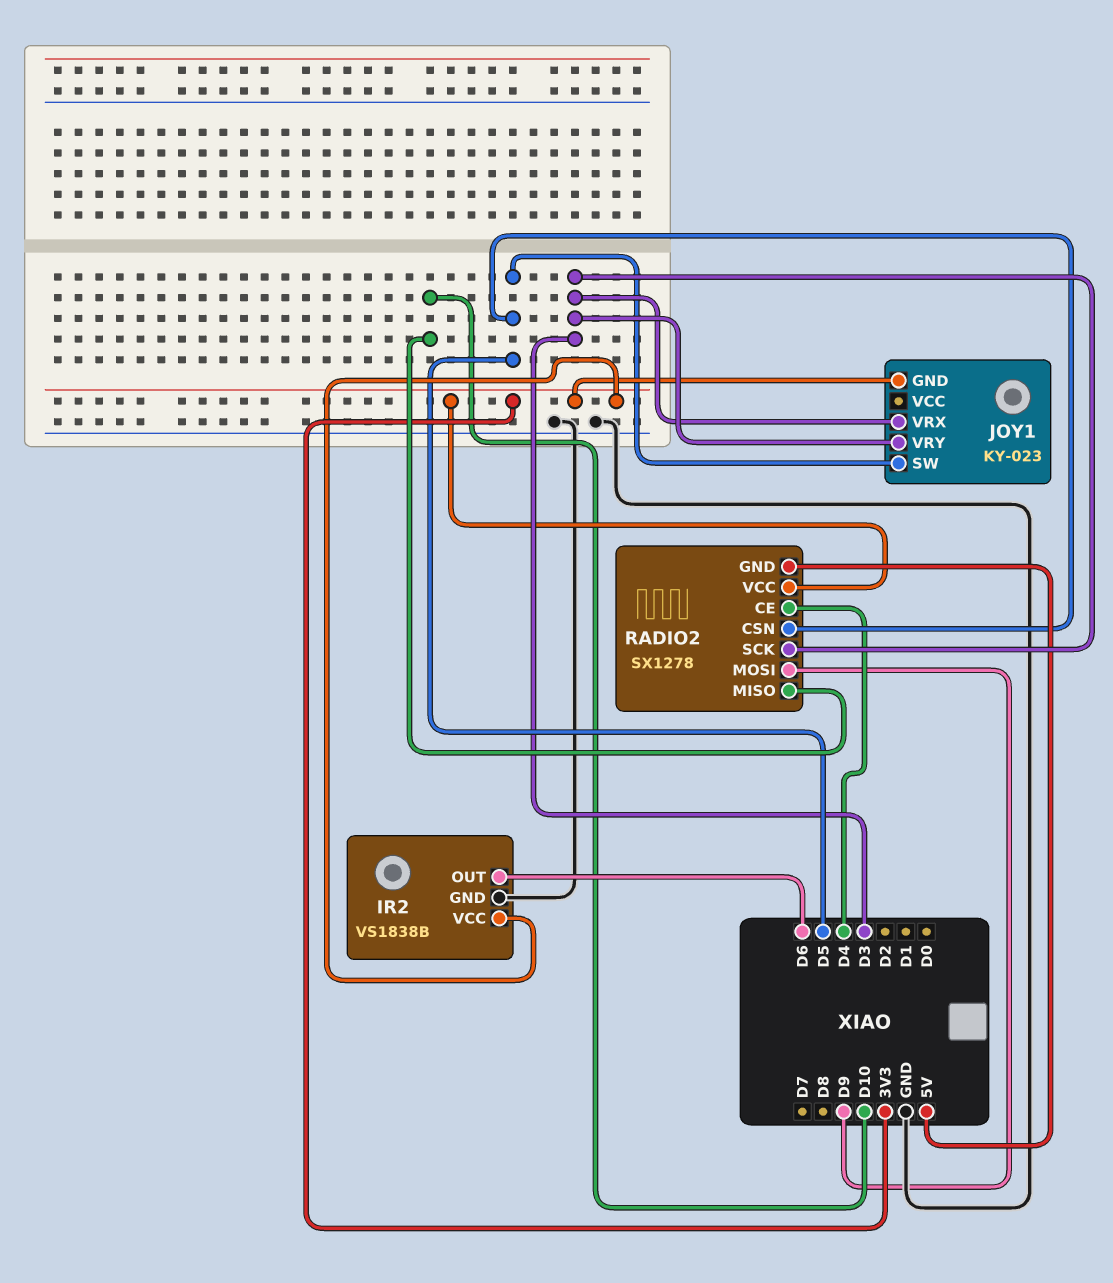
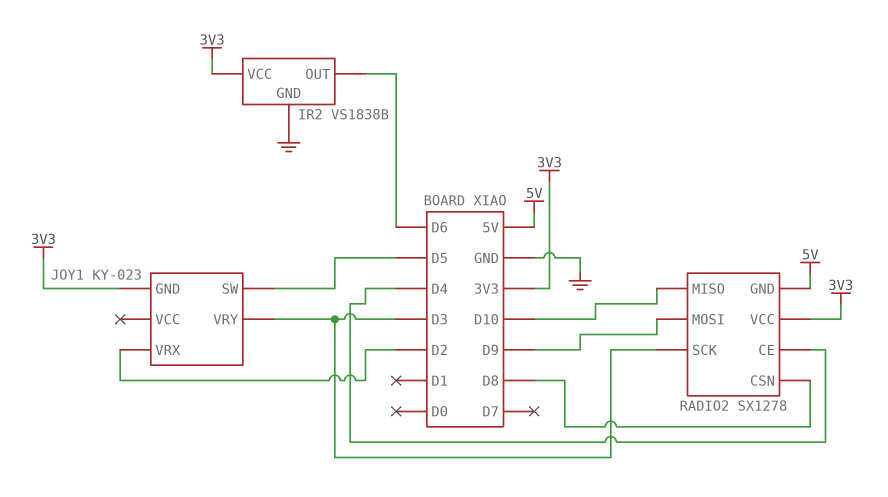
JOY1 pin VRX: D3 -> D2
RADIO2 pin CSN: D5 -> D8

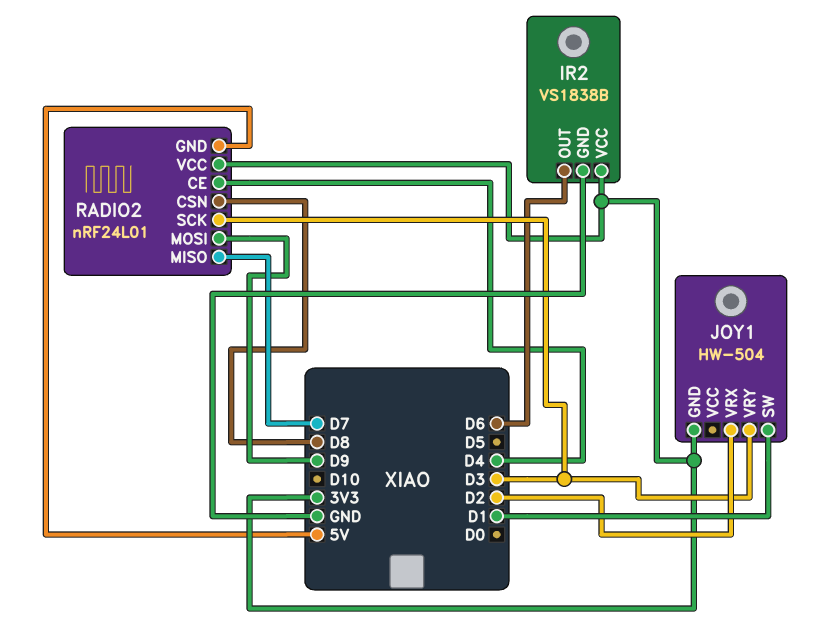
JOY1: KY-023 -> HW-504
JOY1 pin SW: D5 -> D1
RADIO2: SX1278 -> nRF24L01
RADIO2 pin MISO: D10 -> D7

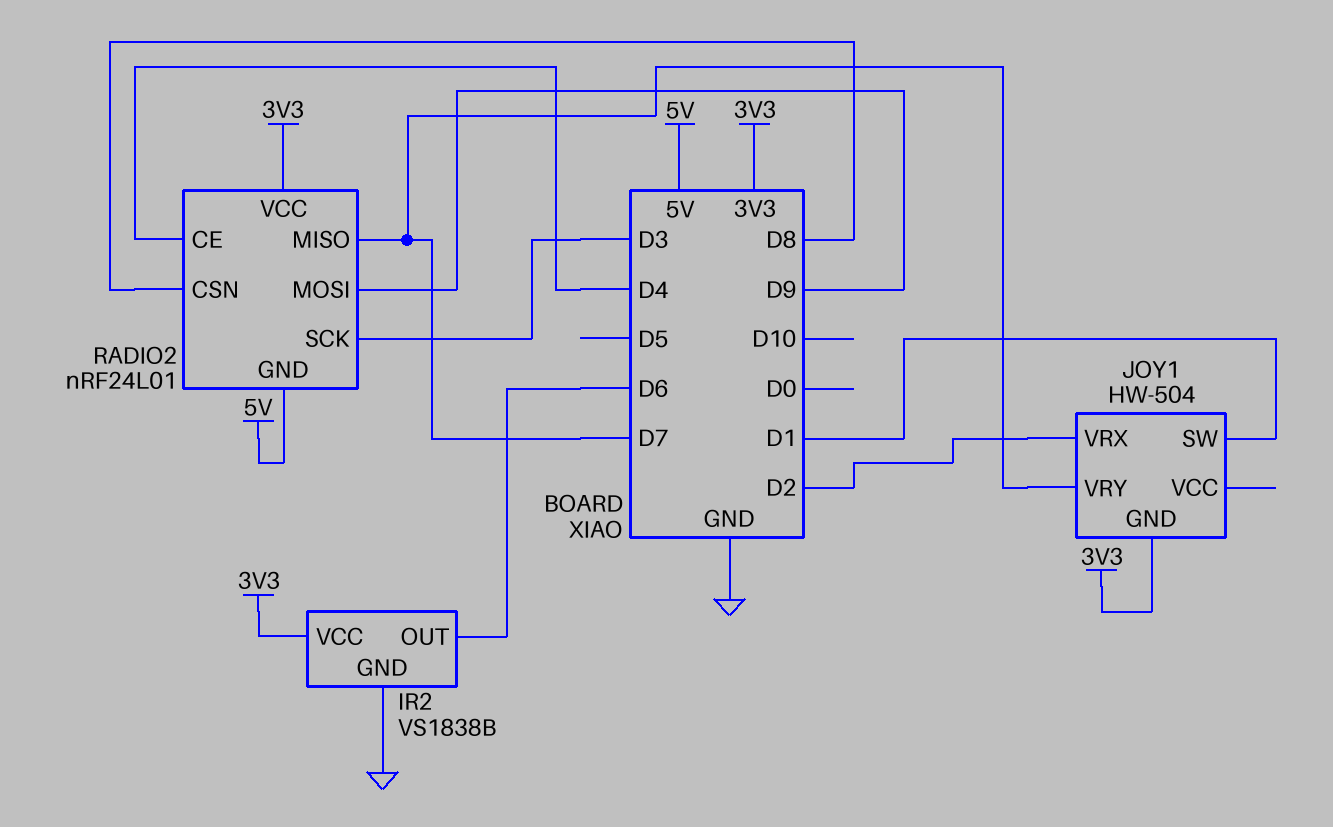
JOY1 pin VRY: D3 -> D7

